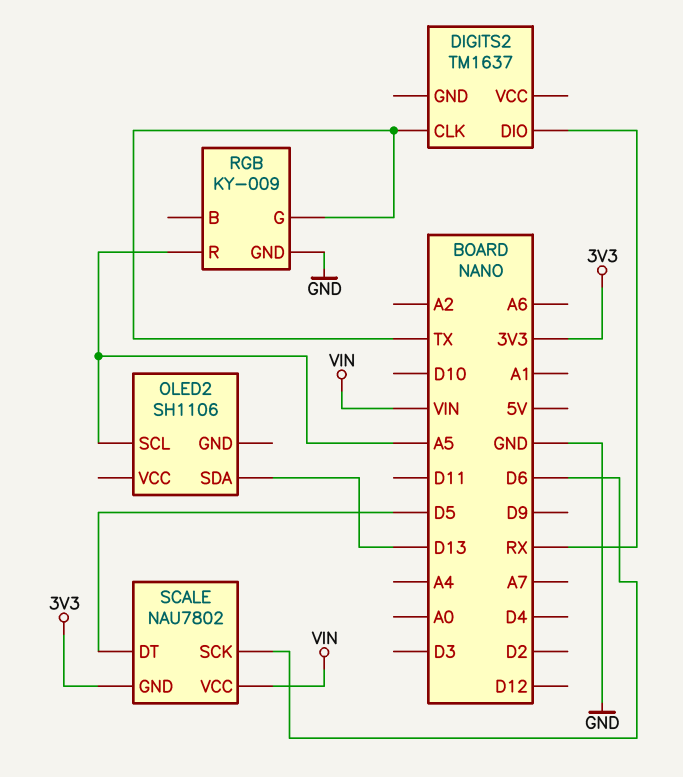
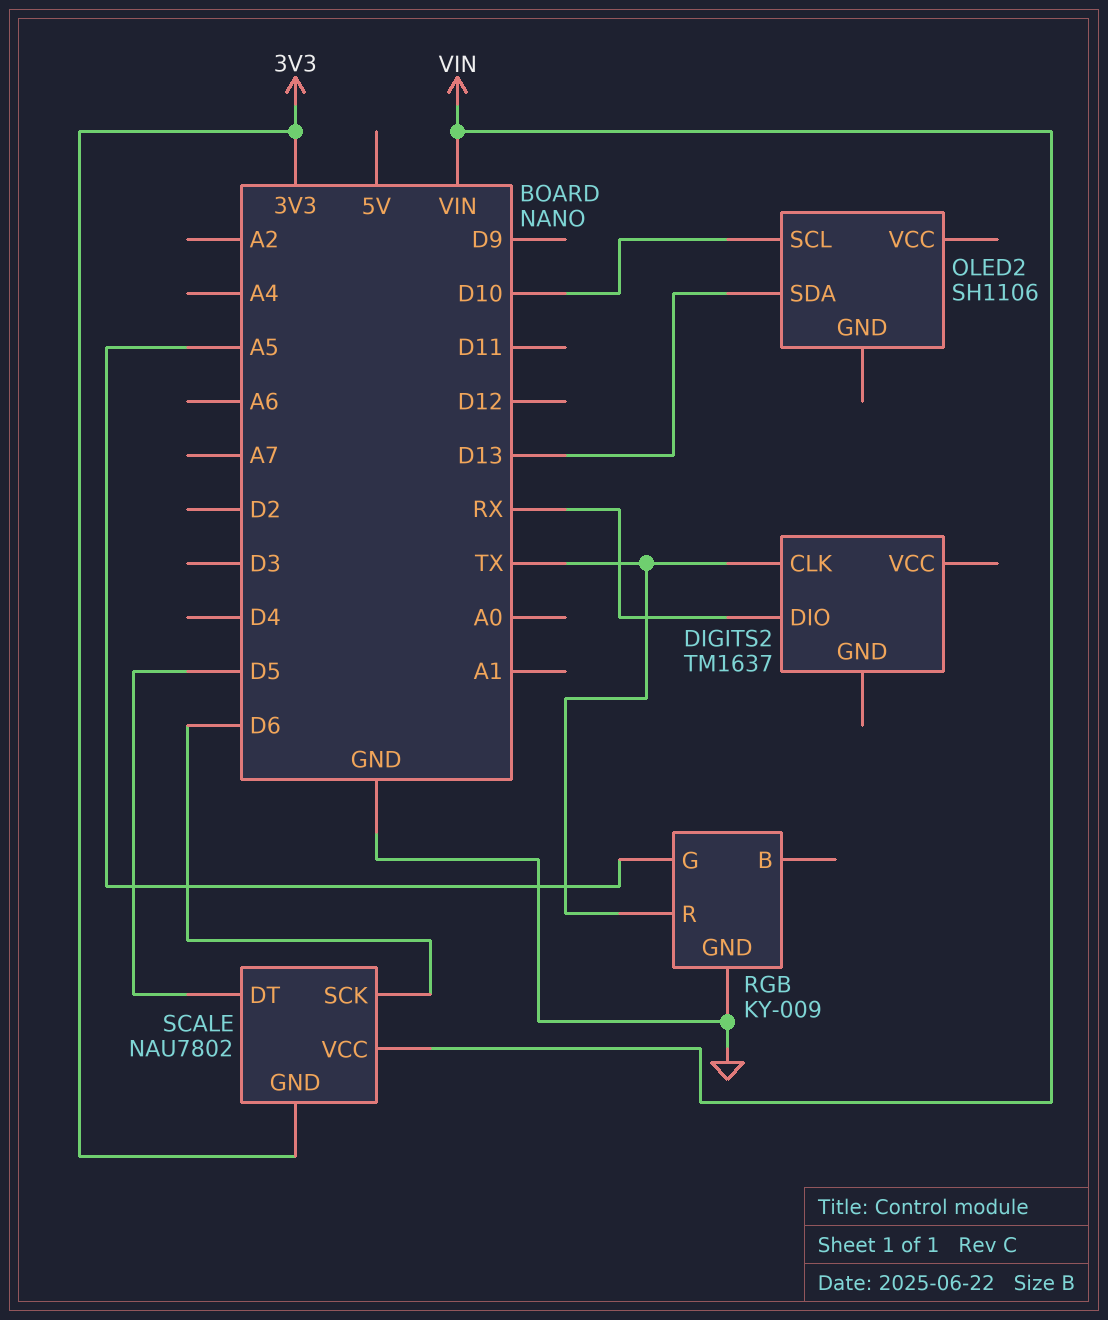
OLED2 pin SCL: A5 -> D10
RGB pin G: TX -> A5
RGB pin R: A5 -> TX

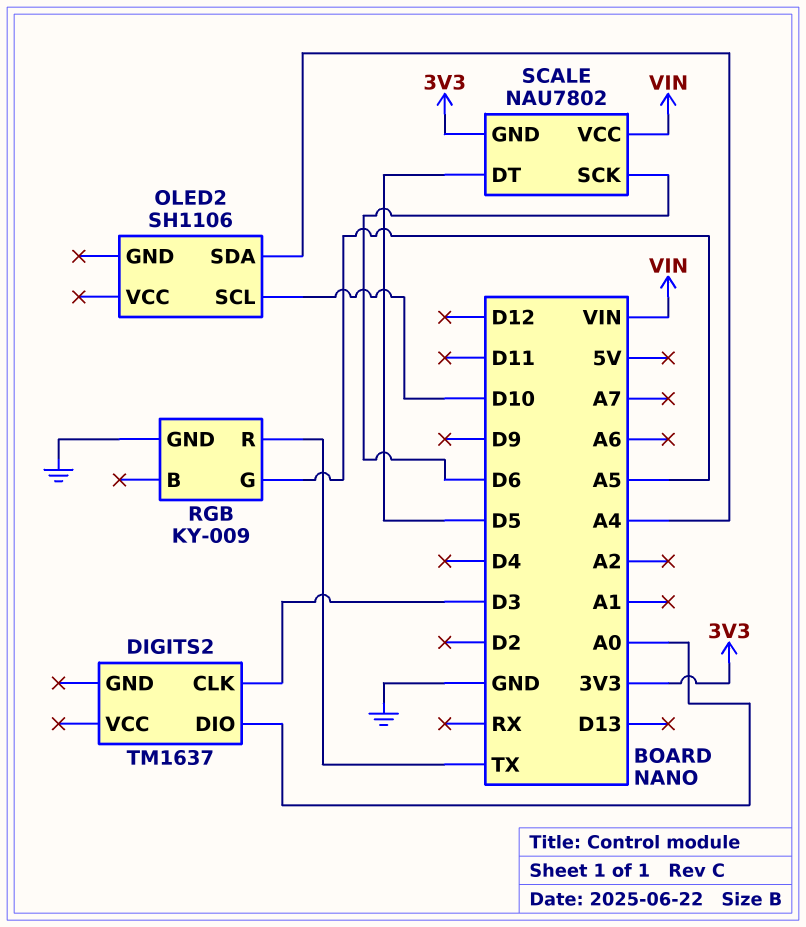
DIGITS2 pin CLK: TX -> D3
DIGITS2 pin DIO: RX -> A0
OLED2 pin SDA: D13 -> A4

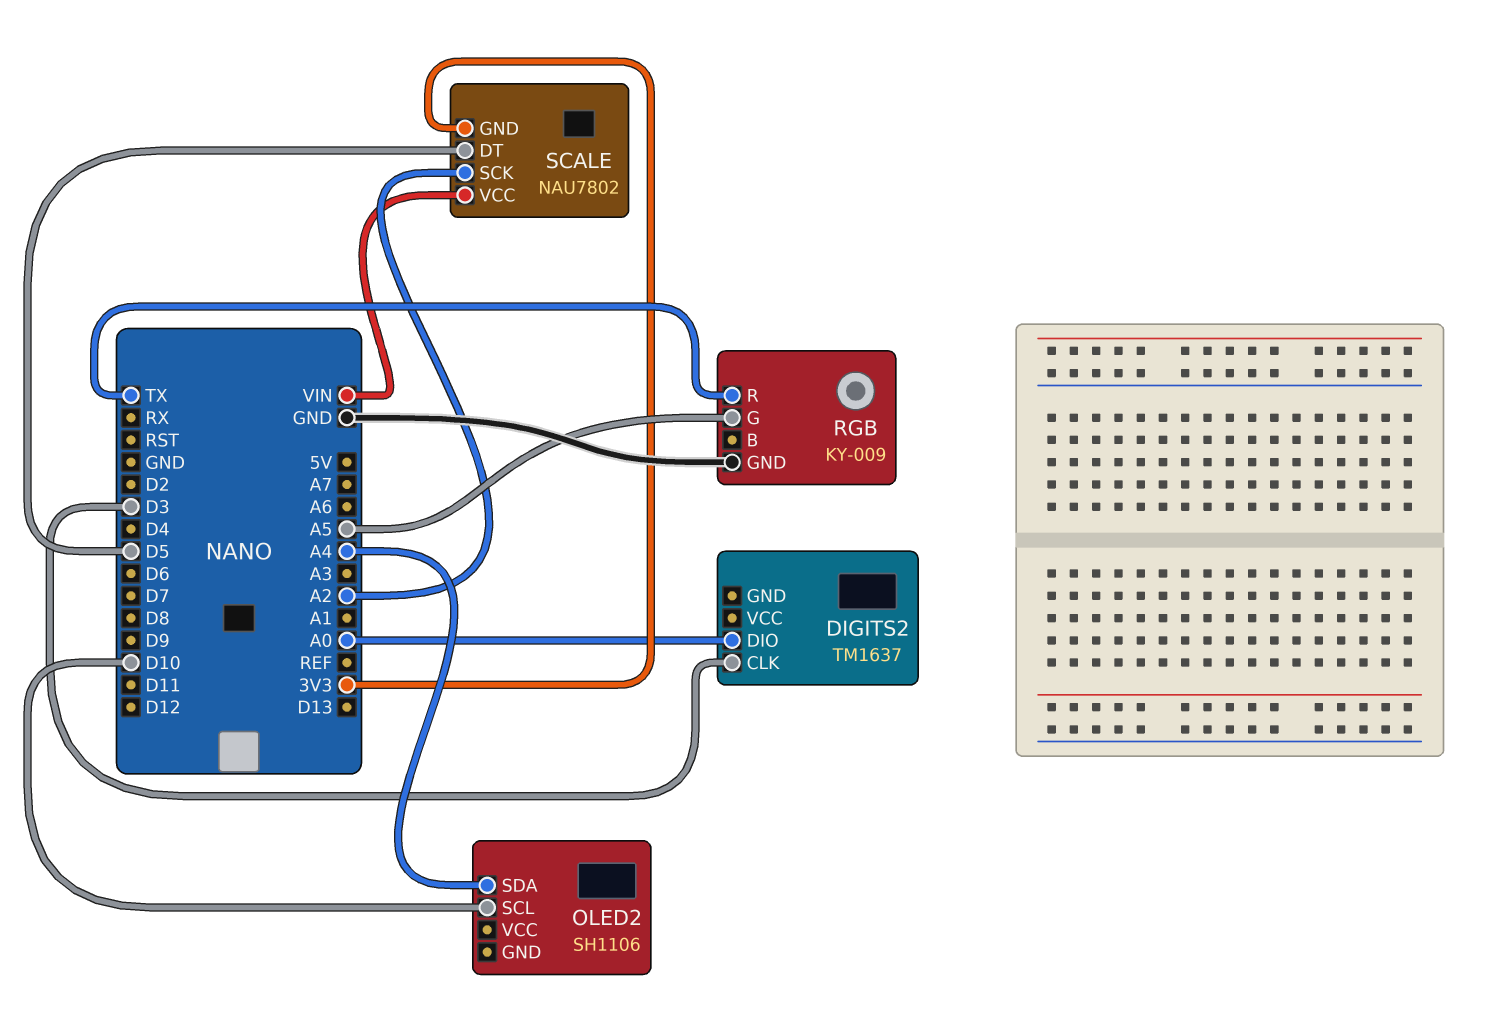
SCALE pin SCK: D6 -> A2

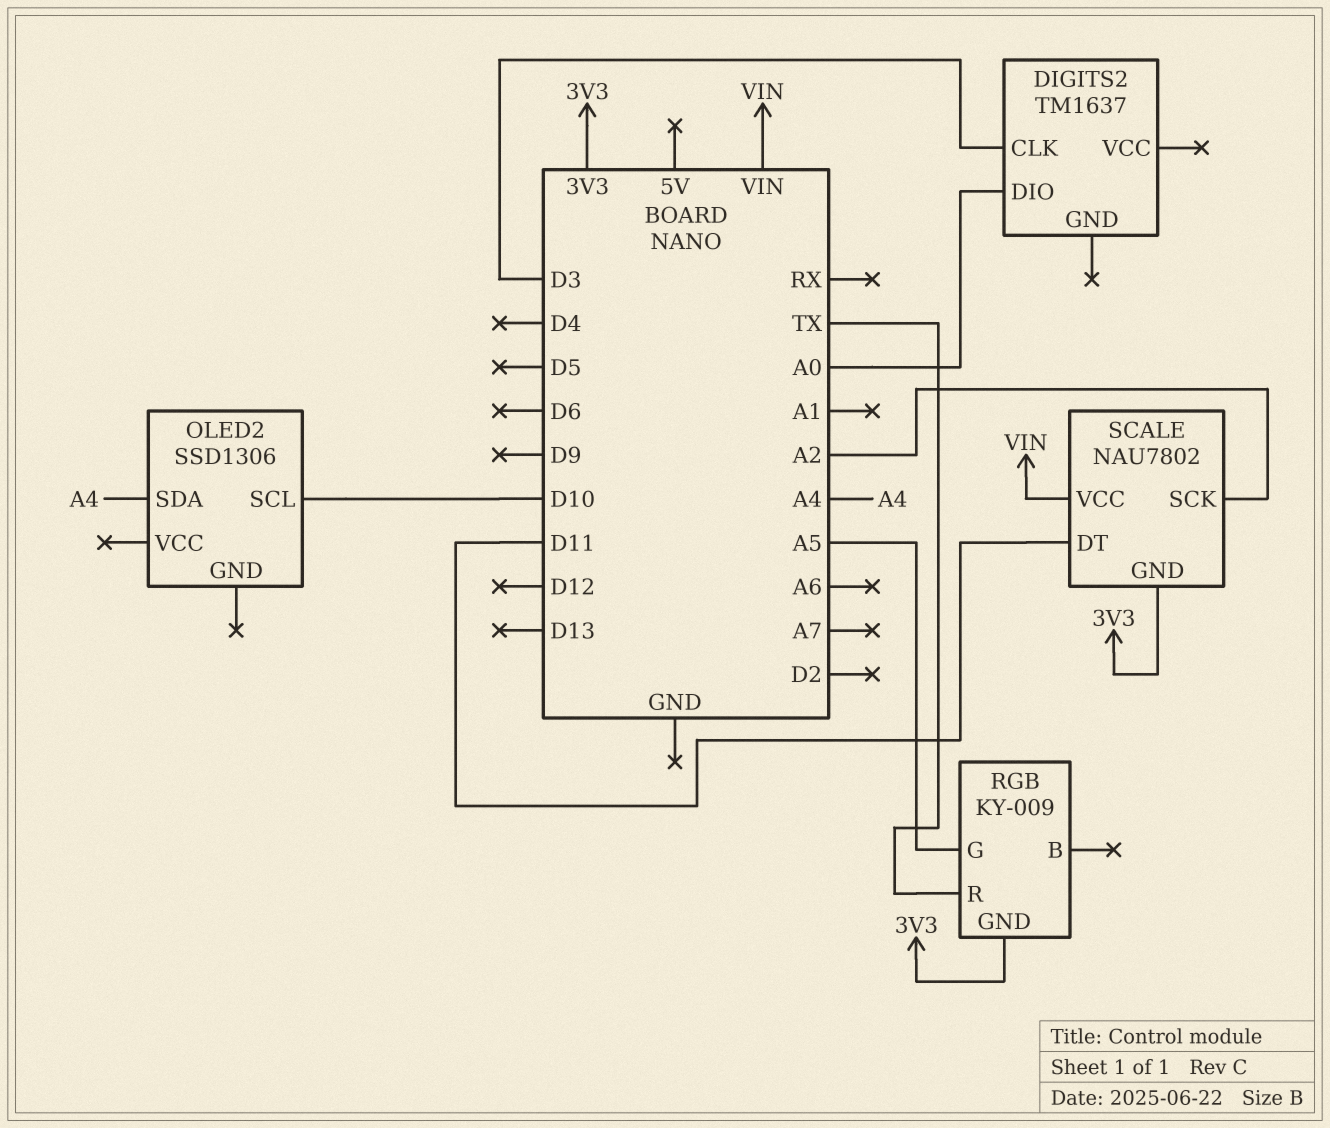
OLED2: SH1106 -> SSD1306
RGB pin GND: GND -> 3V3
SCALE pin DT: D5 -> D11

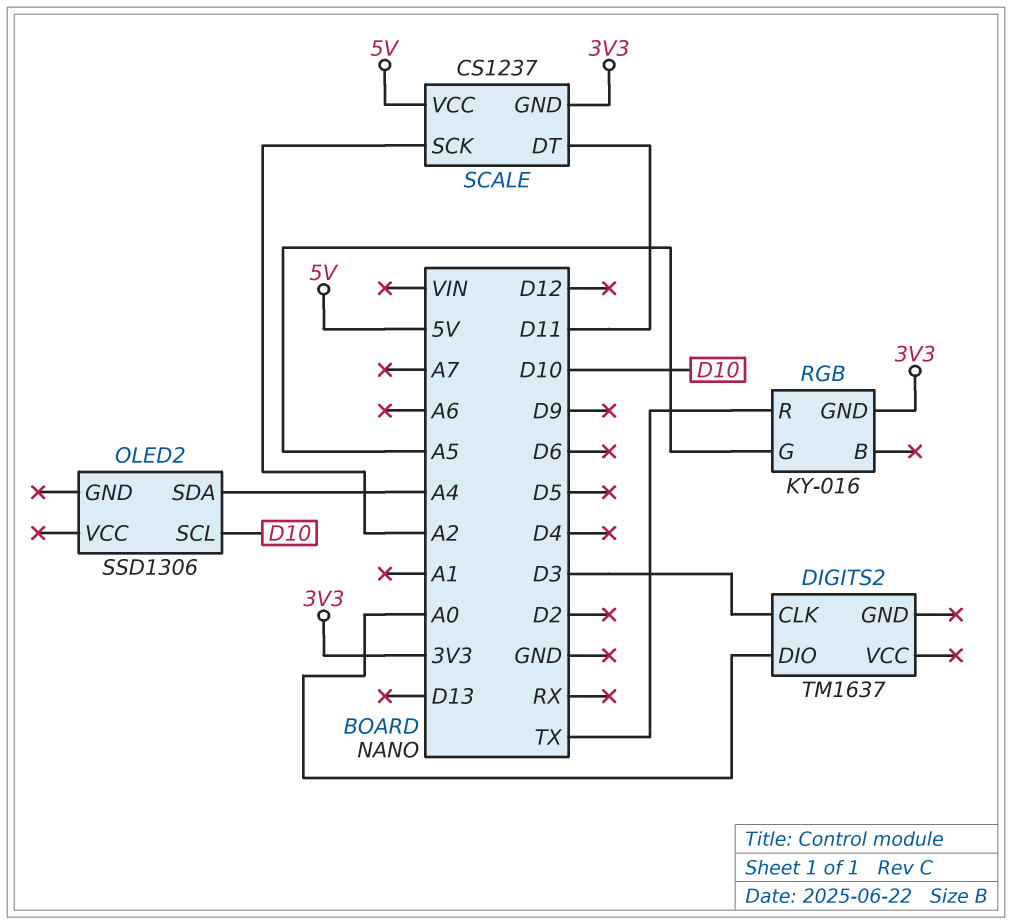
RGB: KY-009 -> KY-016
SCALE: NAU7802 -> CS1237
SCALE pin VCC: VIN -> 5V

